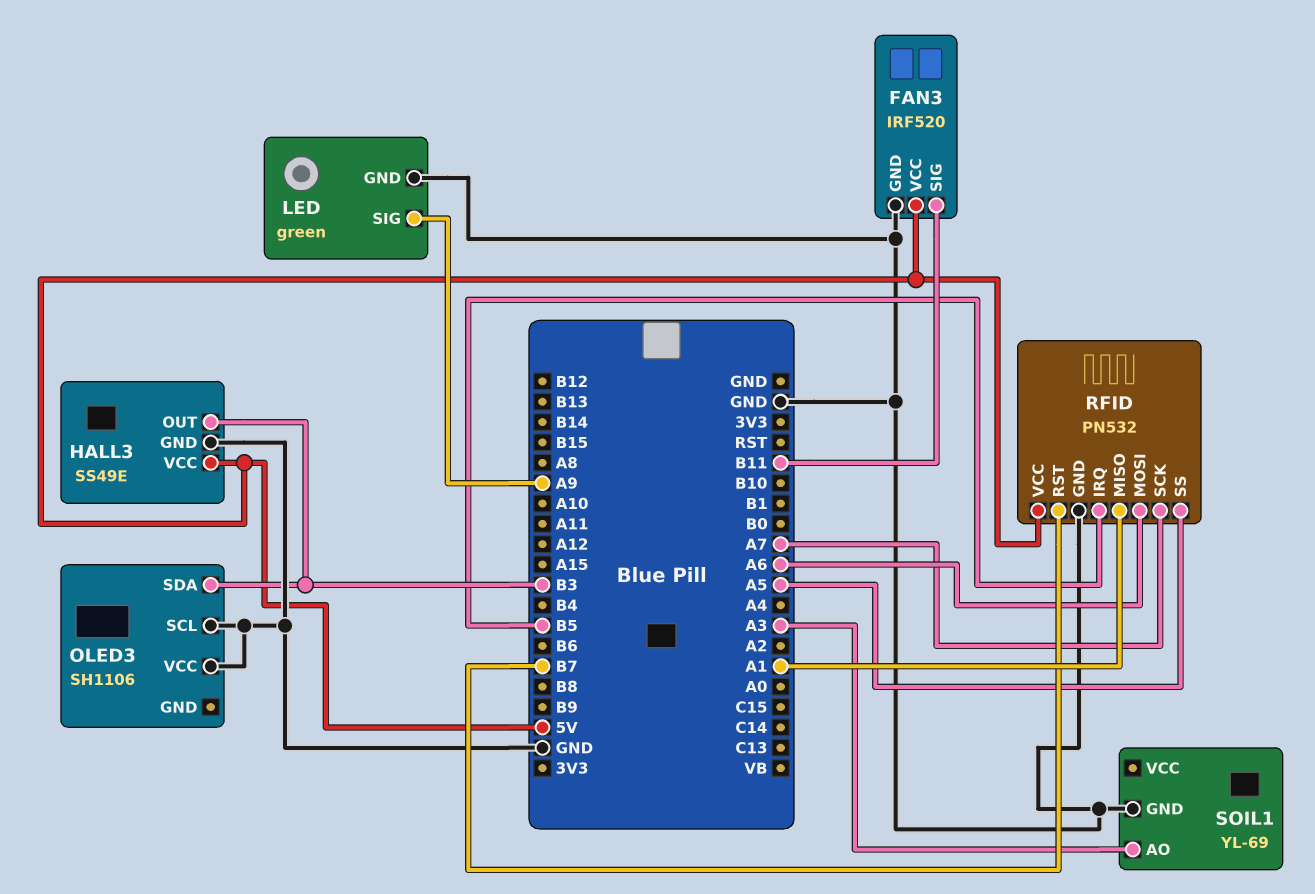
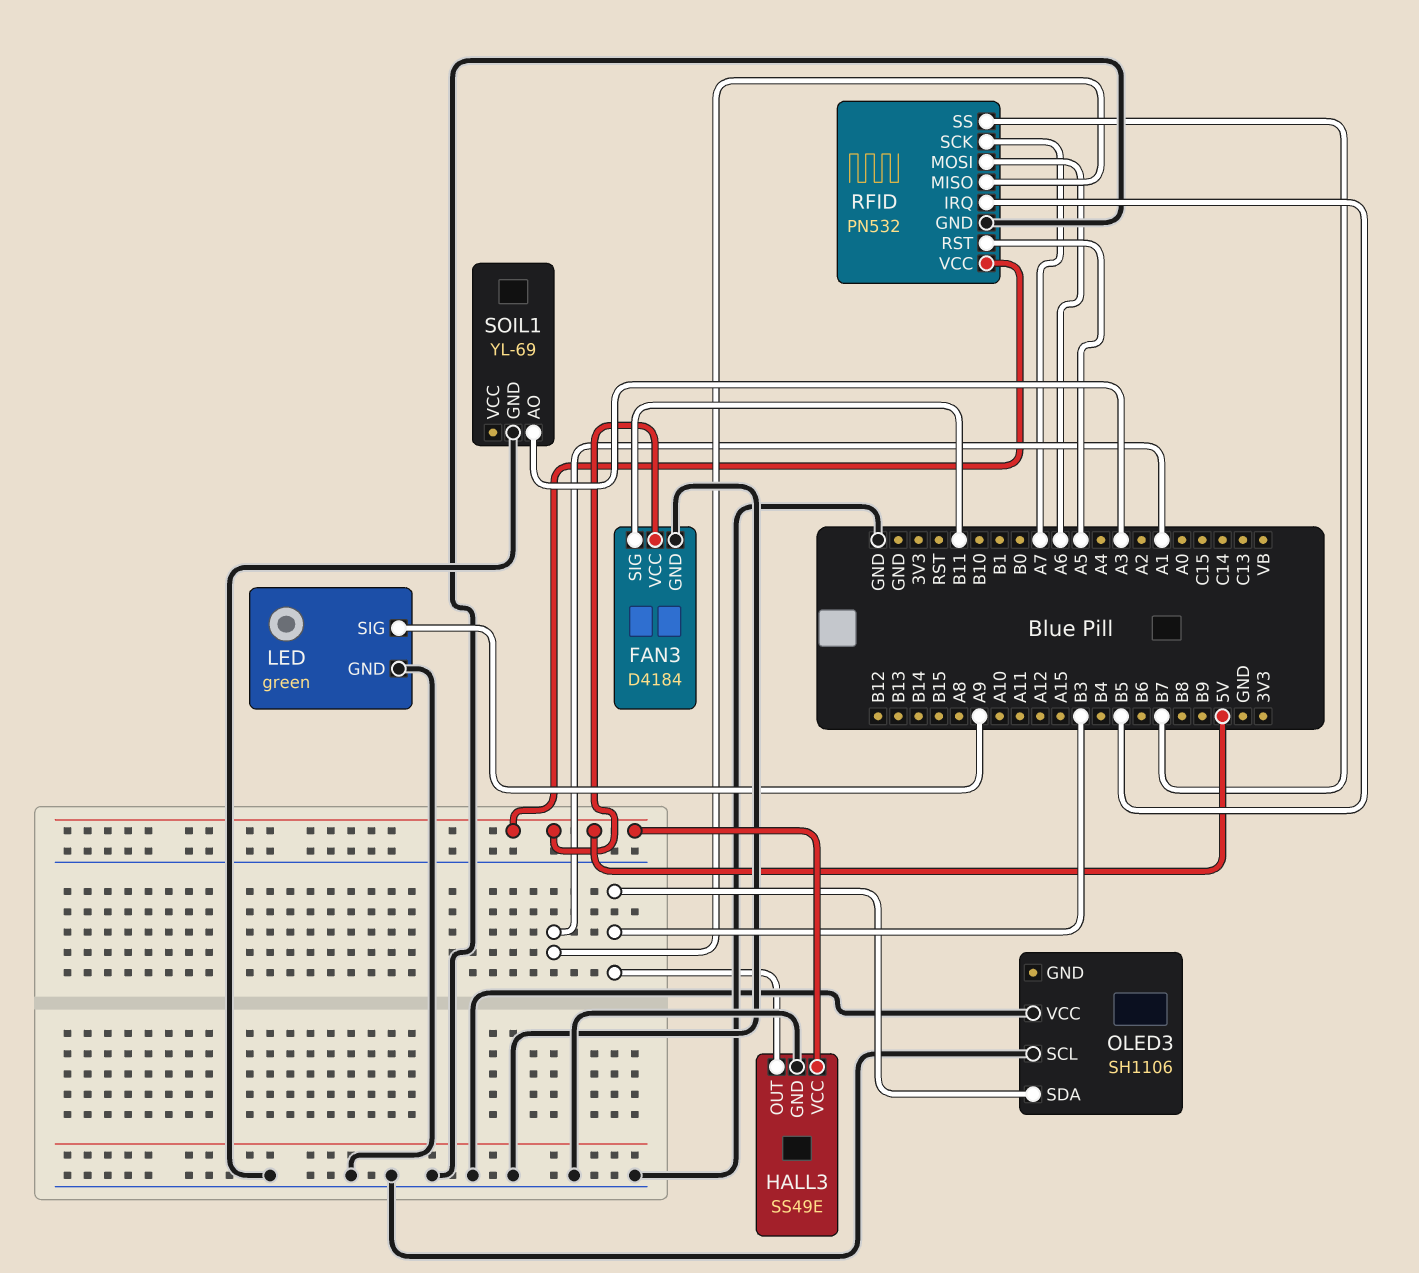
FAN3: IRF520 -> D4184
RFID pin RST: B7 -> A5
RFID pin SS: A5 -> B7

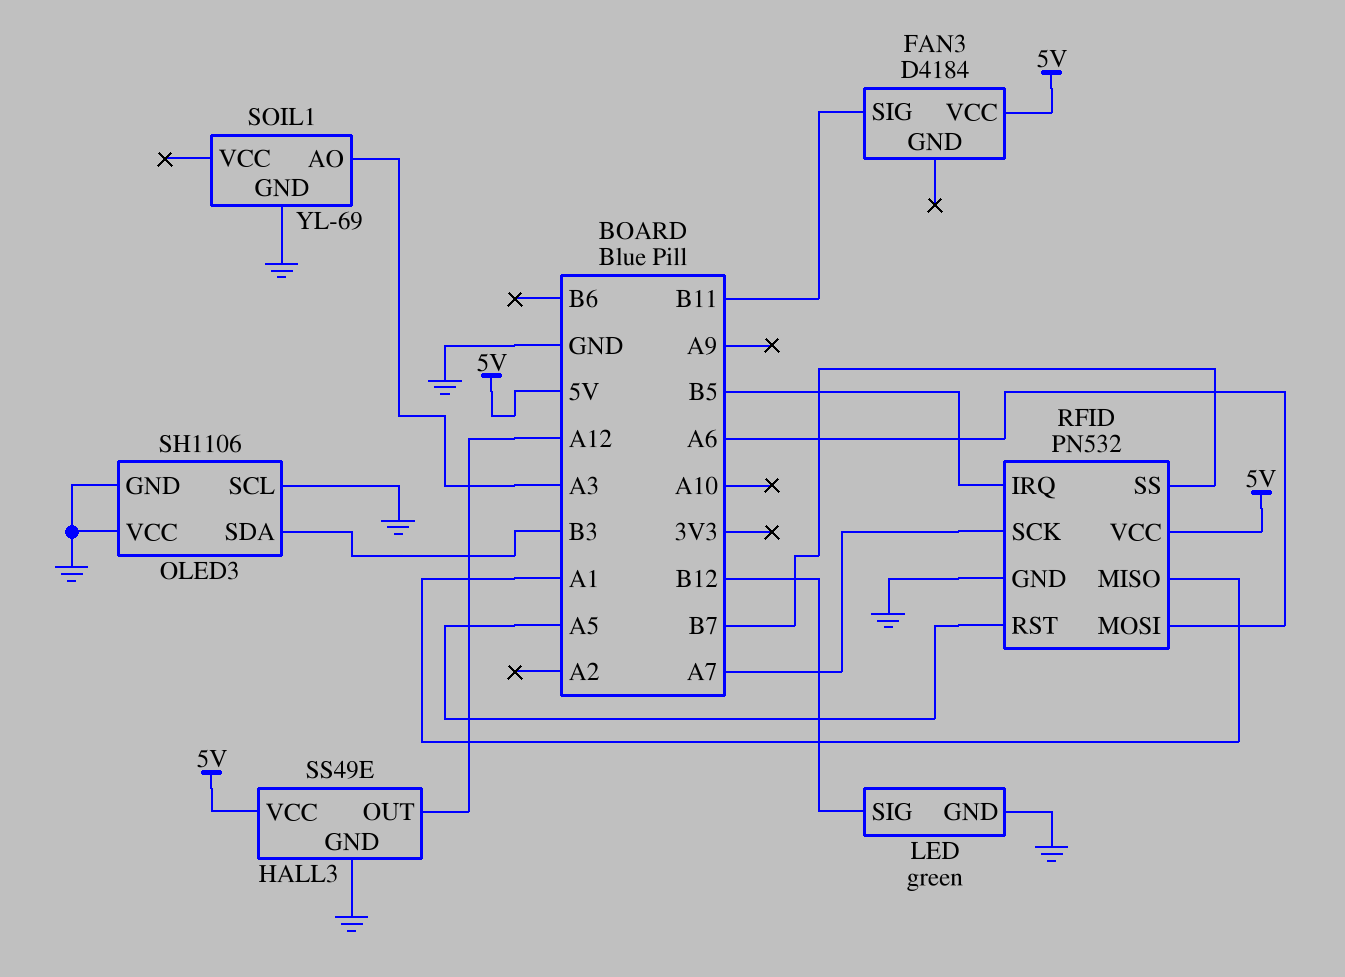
FAN3 pin GND: GND -> none
HALL3 pin OUT: B3 -> A12
LED pin SIG: A9 -> B12
OLED3 pin GND: none -> GND

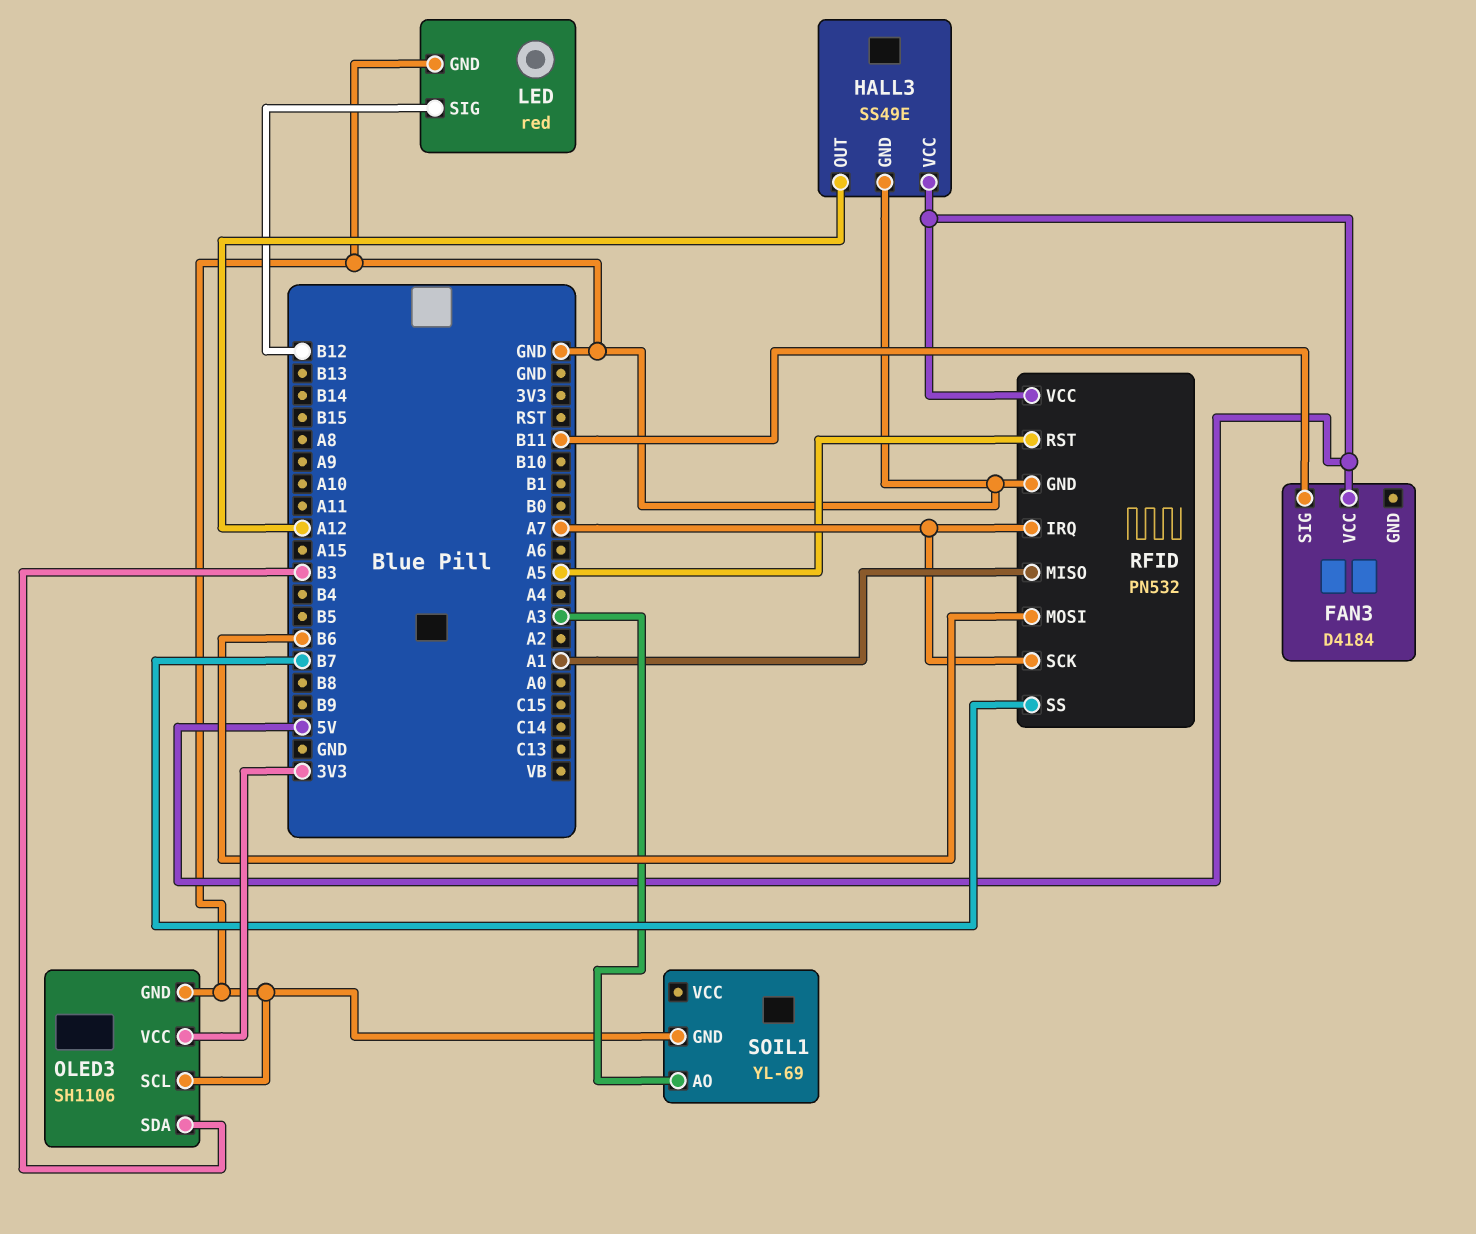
LED: green -> red
OLED3 pin VCC: GND -> 3V3
RFID pin IRQ: B5 -> A7
RFID pin MOSI: A6 -> B6

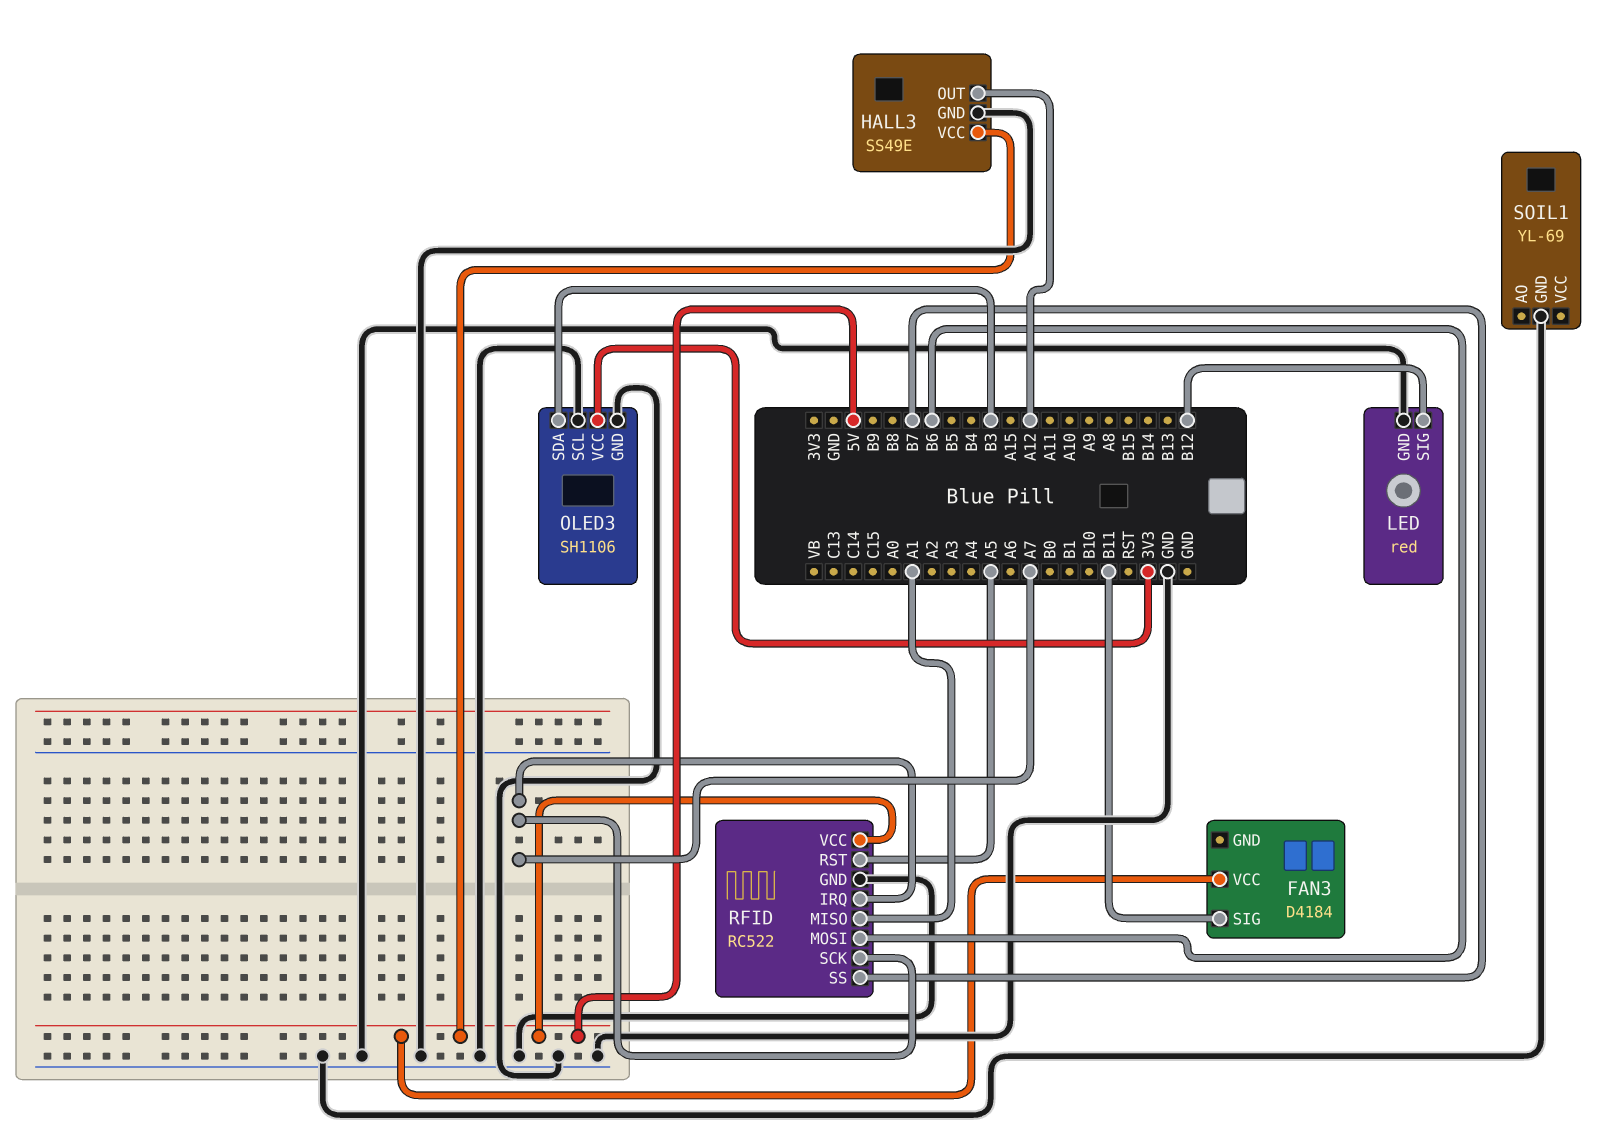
RFID: PN532 -> RC522
SOIL1 pin AO: A3 -> none

